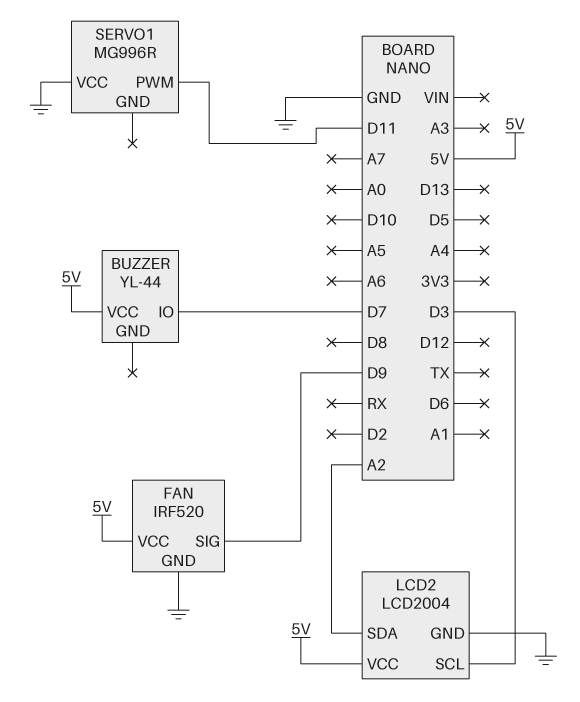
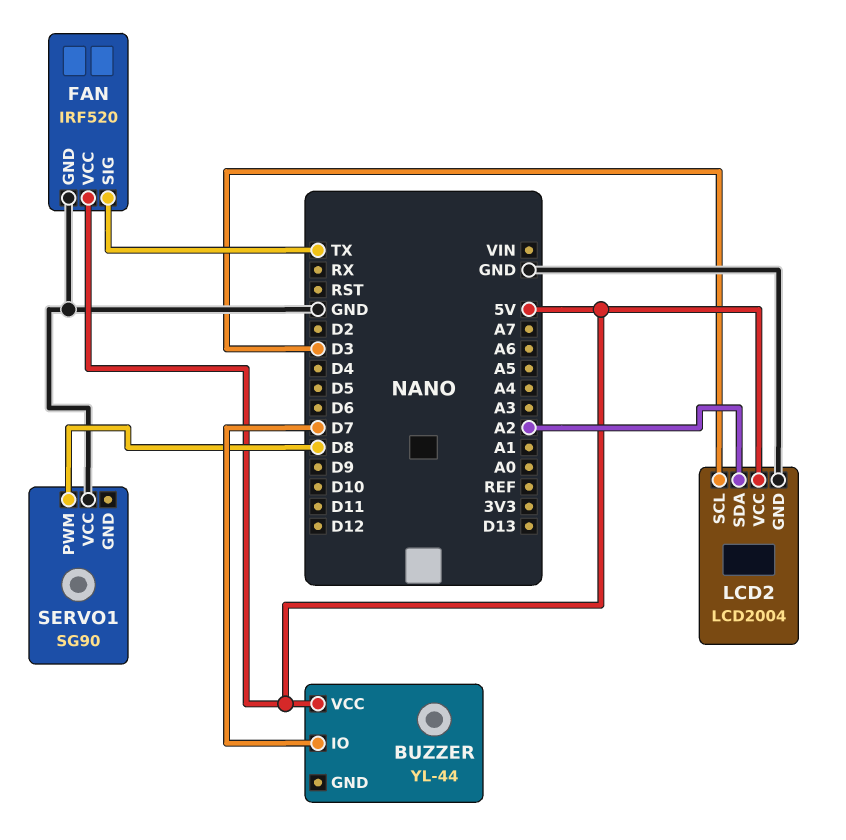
FAN pin SIG: D9 -> TX
SERVO1: MG996R -> SG90
SERVO1 pin PWM: D11 -> D8

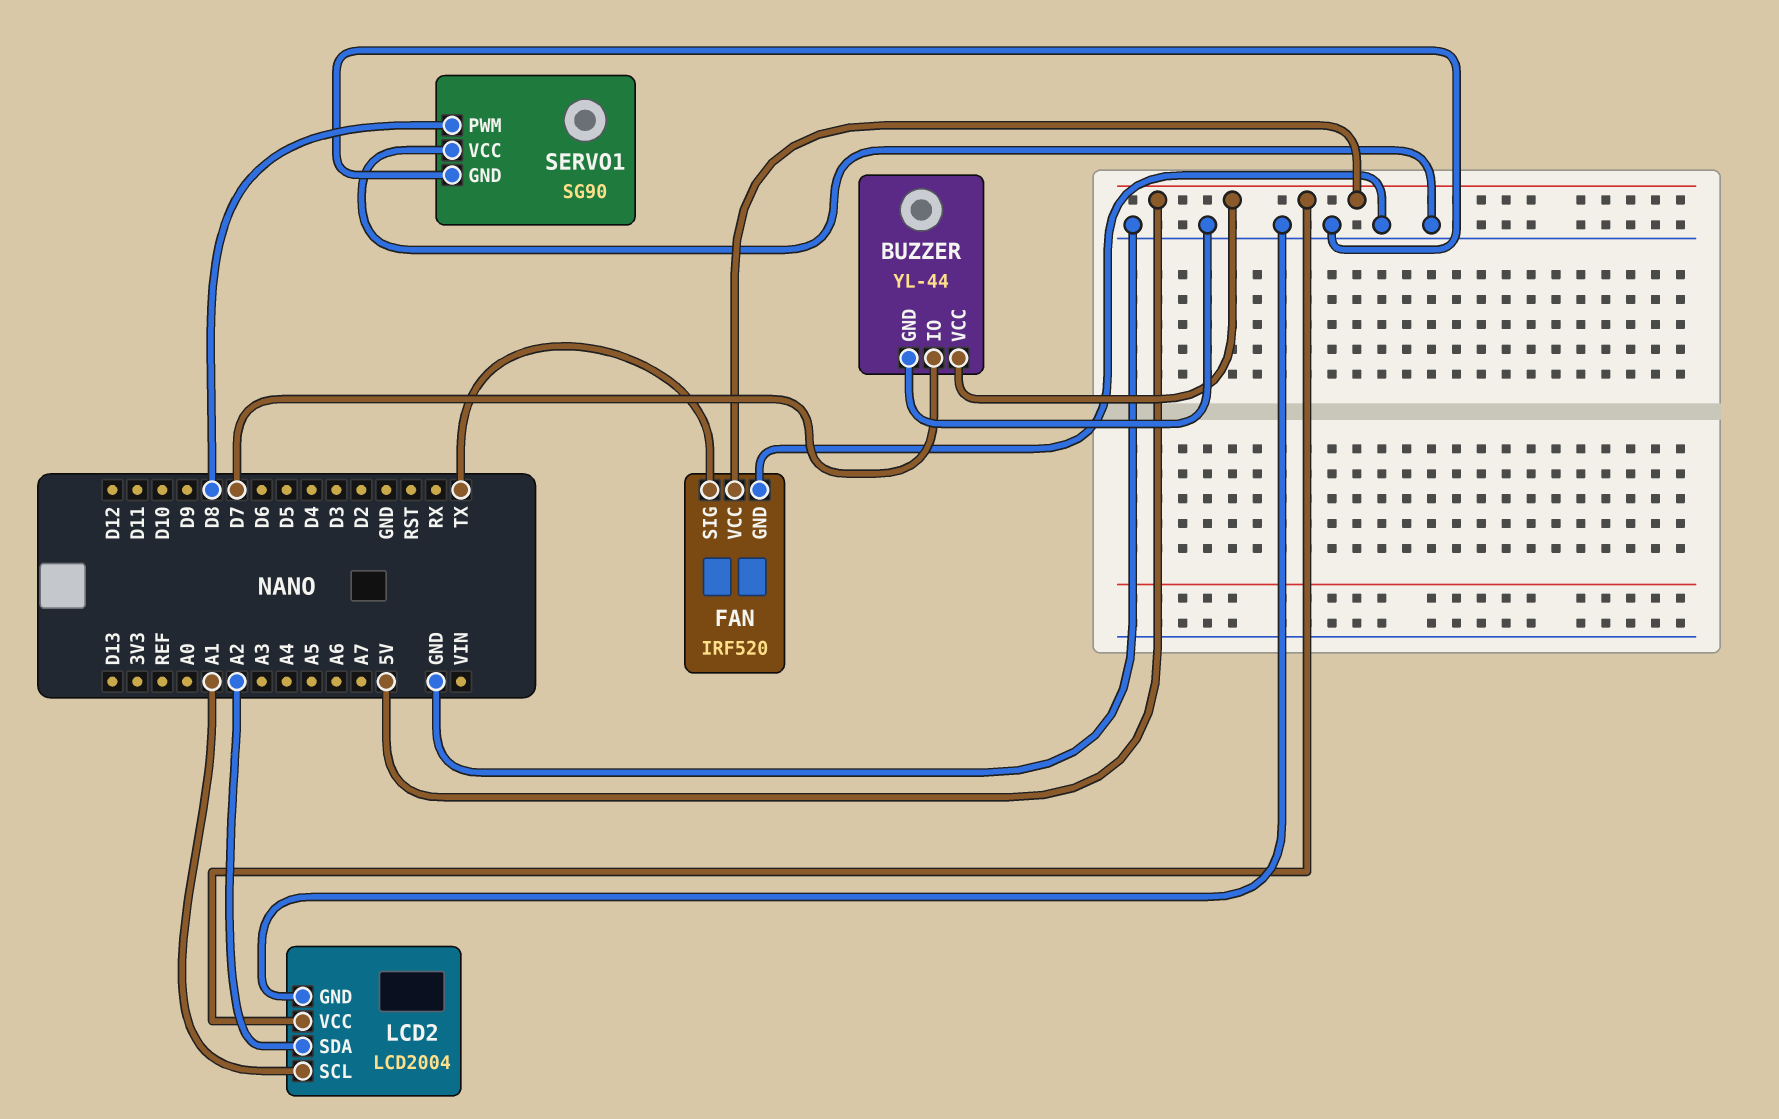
BUZZER pin GND: none -> GND
LCD2 pin SCL: D3 -> A1
SERVO1 pin GND: none -> GND

